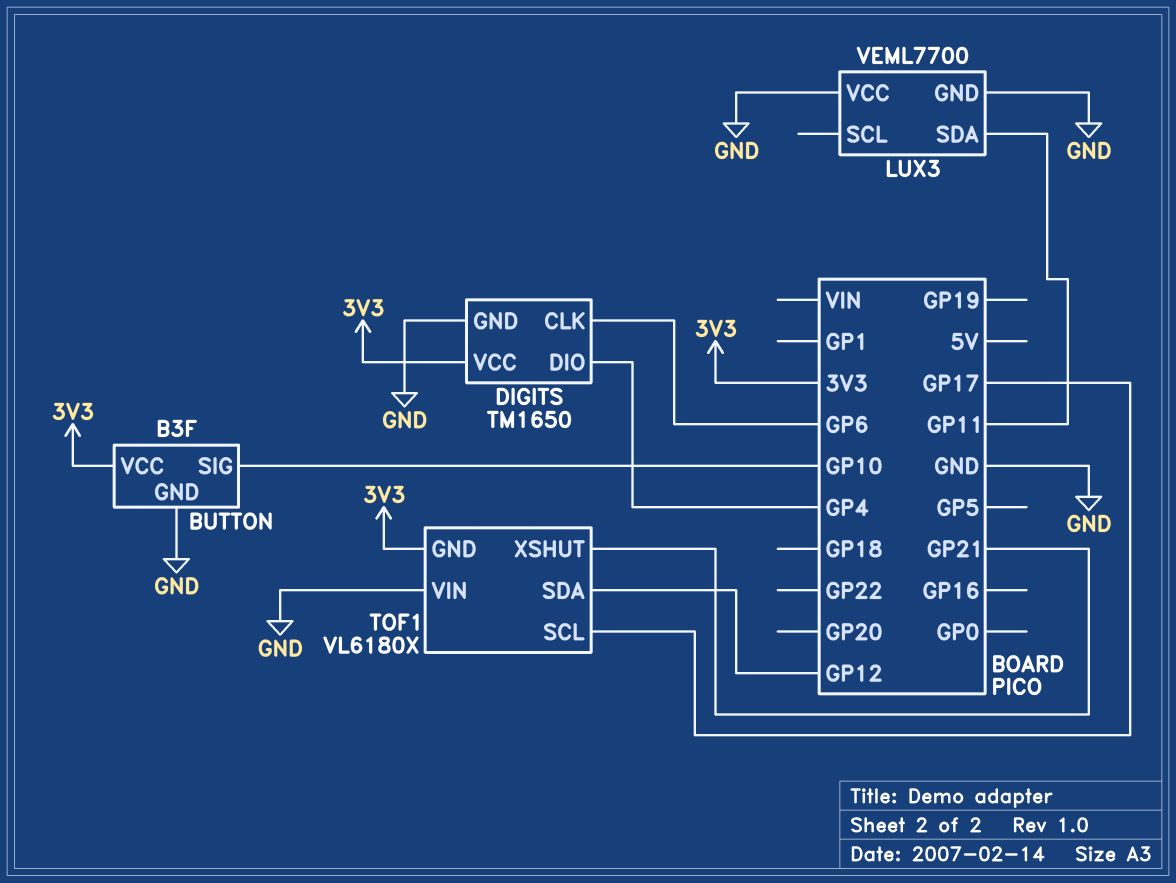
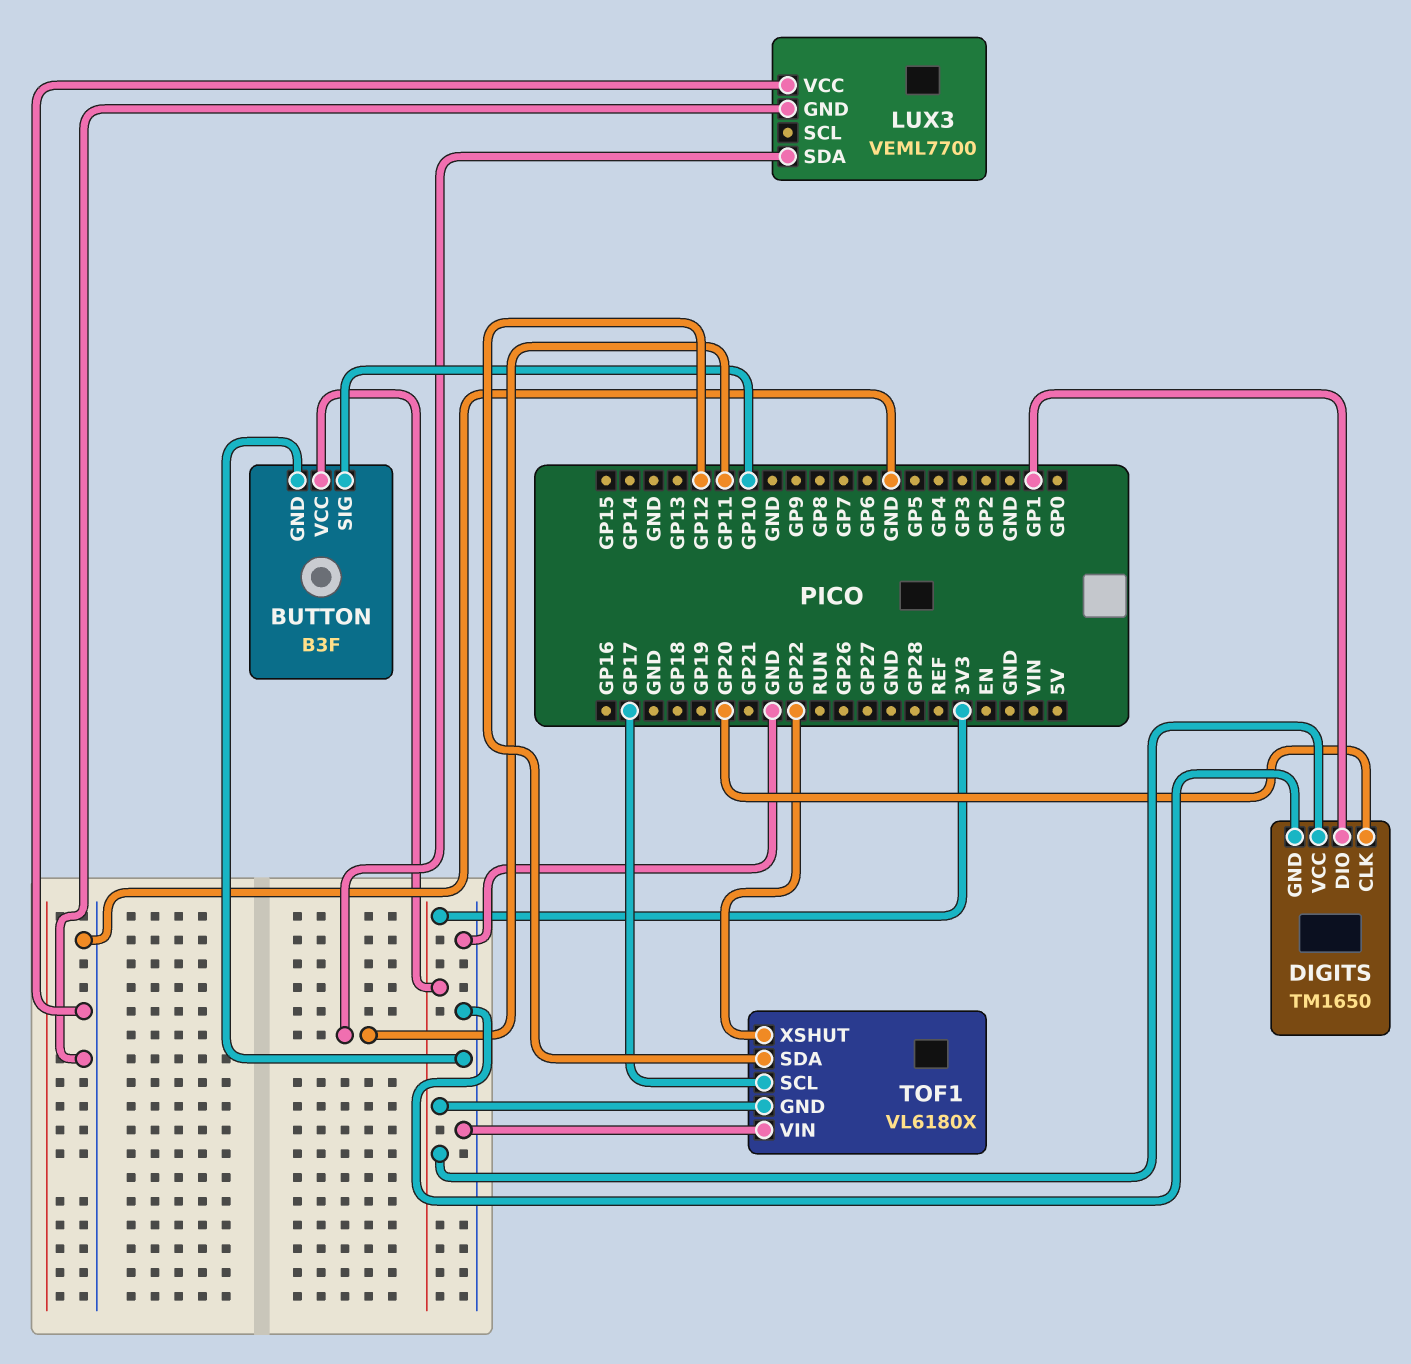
DIGITS pin CLK: GP6 -> GP20
DIGITS pin DIO: GP4 -> GP1
TOF1 pin XSHUT: GP21 -> GP22

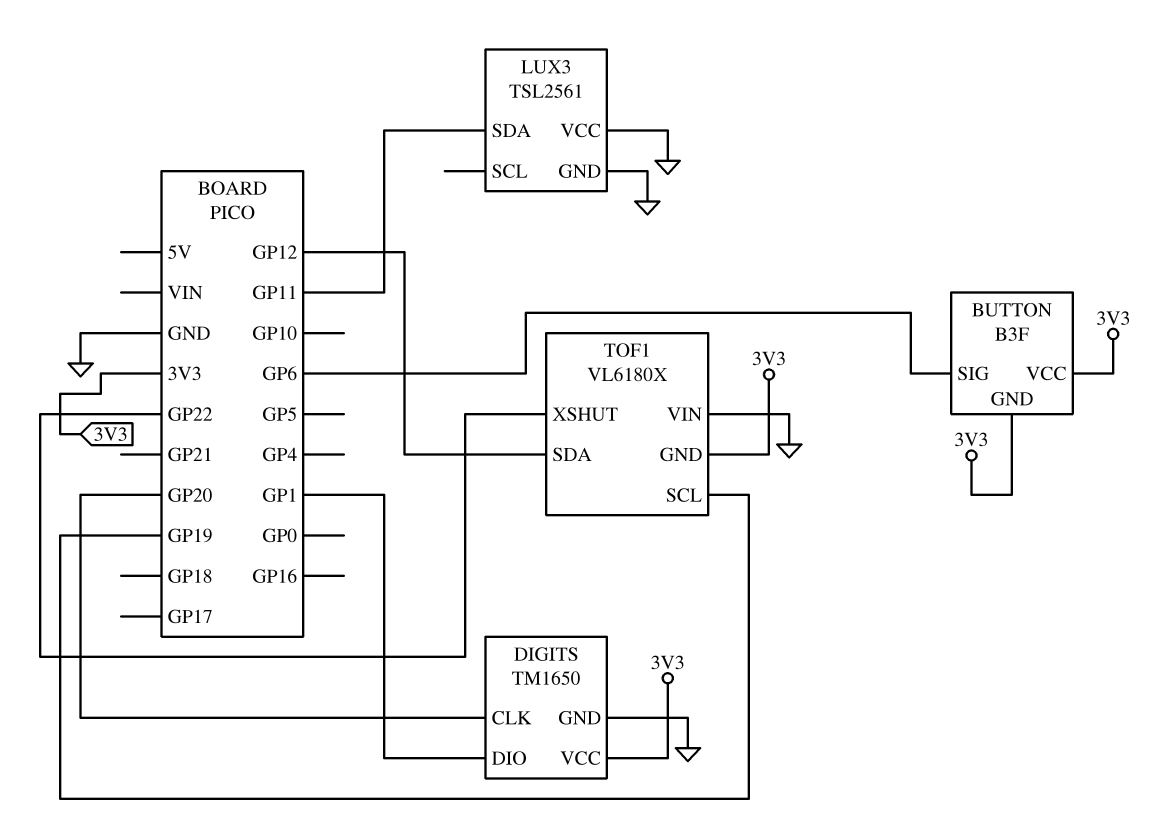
BUTTON pin GND: GND -> 3V3
BUTTON pin SIG: GP10 -> GP6
LUX3: VEML7700 -> TSL2561
TOF1 pin SCL: GP17 -> GP19

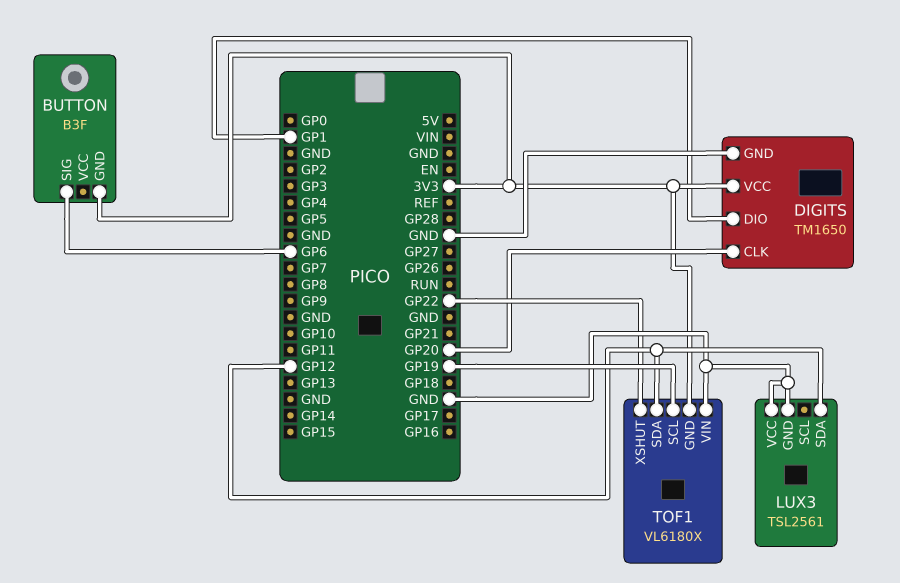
BUTTON pin VCC: 3V3 -> none
LUX3 pin SDA: GP11 -> GP12

